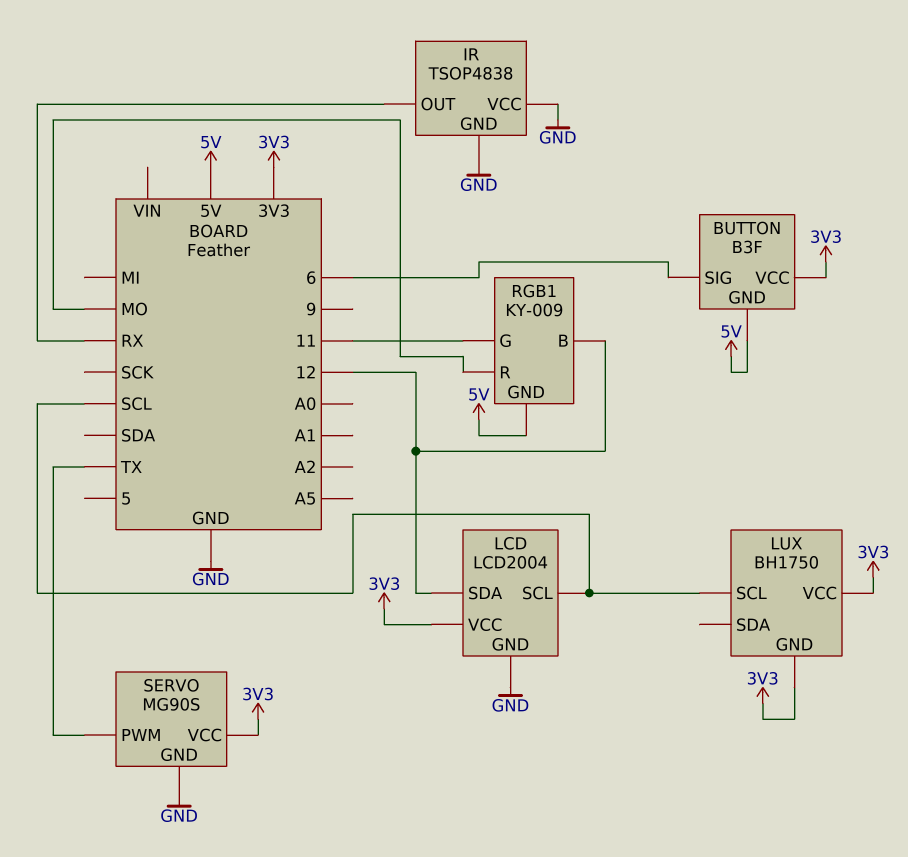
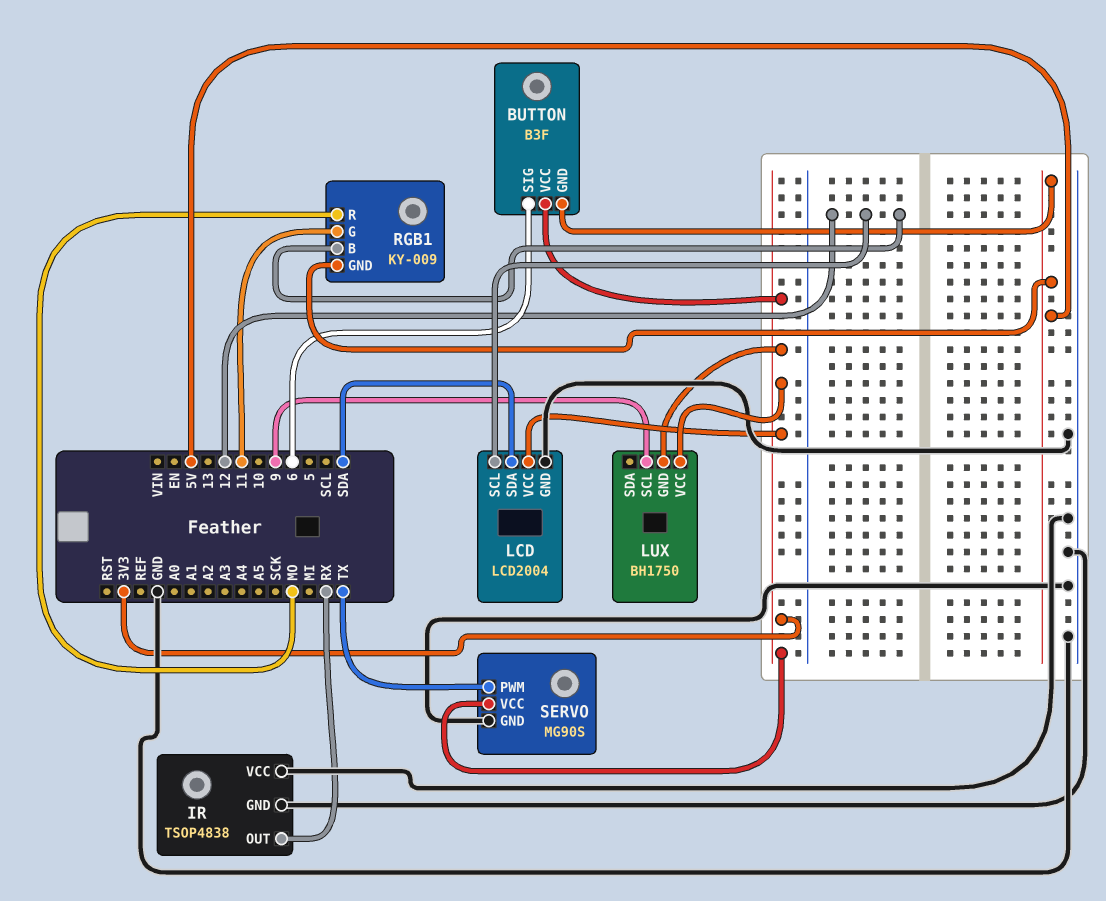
LCD pin SCL: SCL -> 12
LCD pin SDA: 12 -> SDA
LUX pin SCL: SCL -> 9

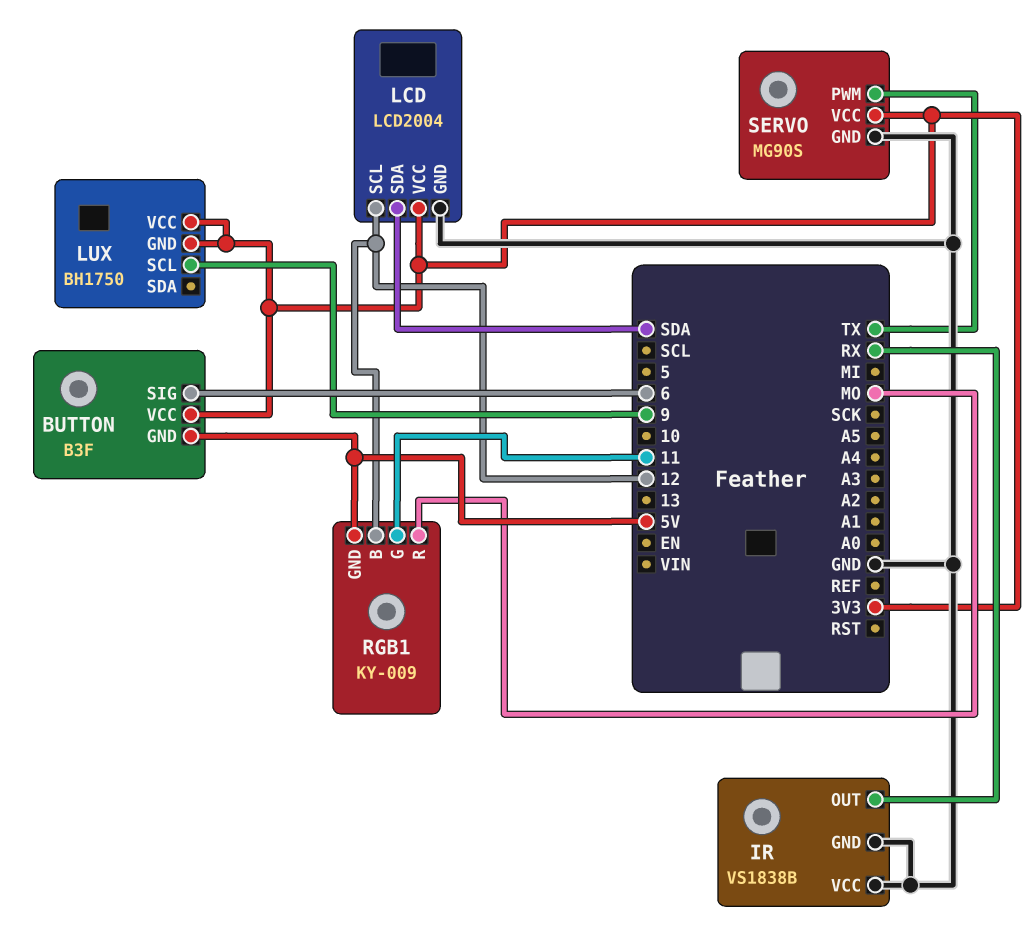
IR: TSOP4838 -> VS1838B

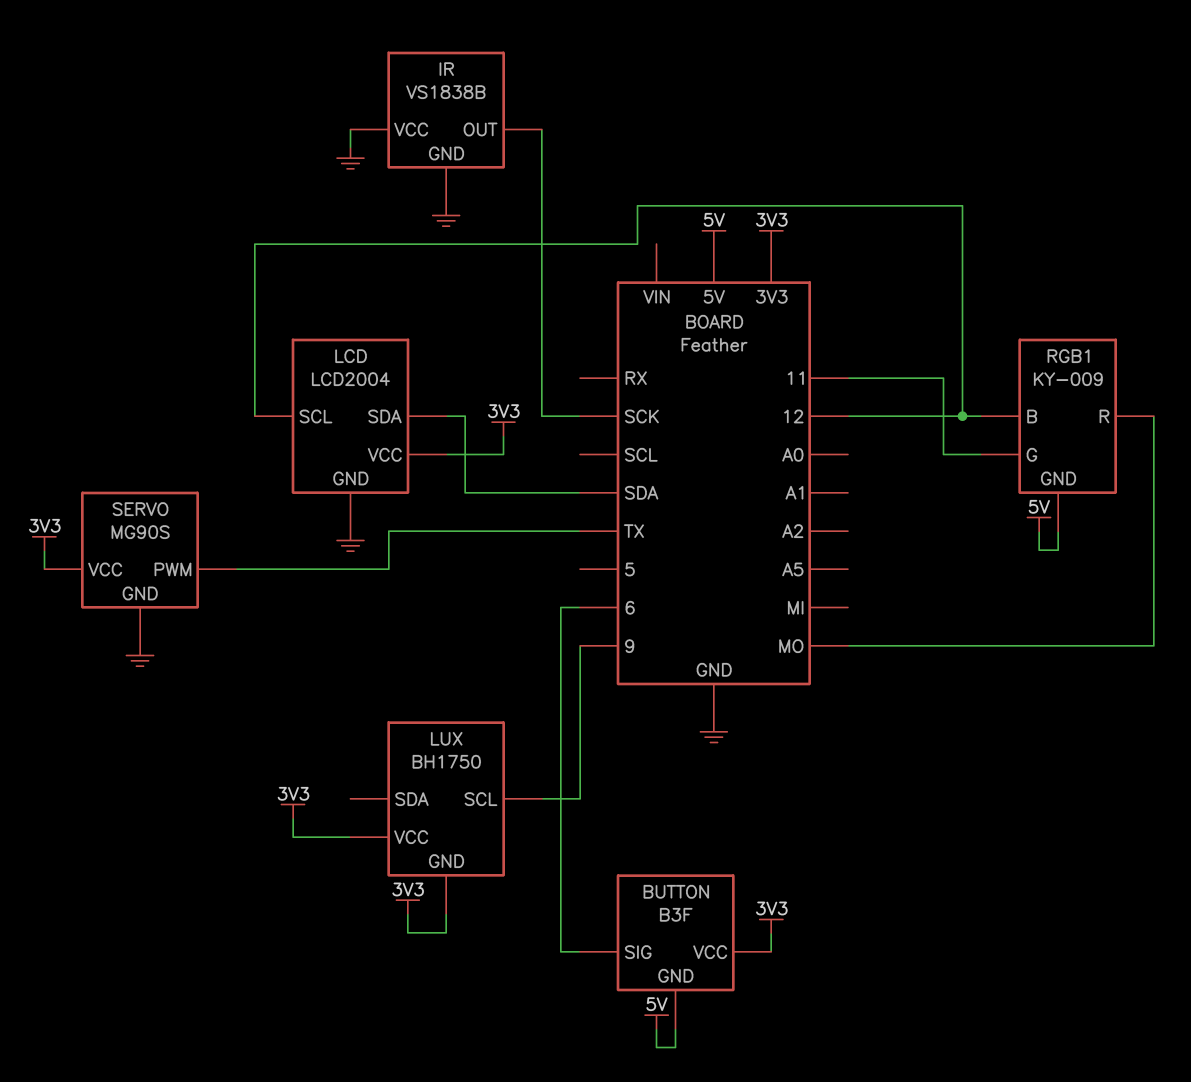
IR pin OUT: RX -> SCK

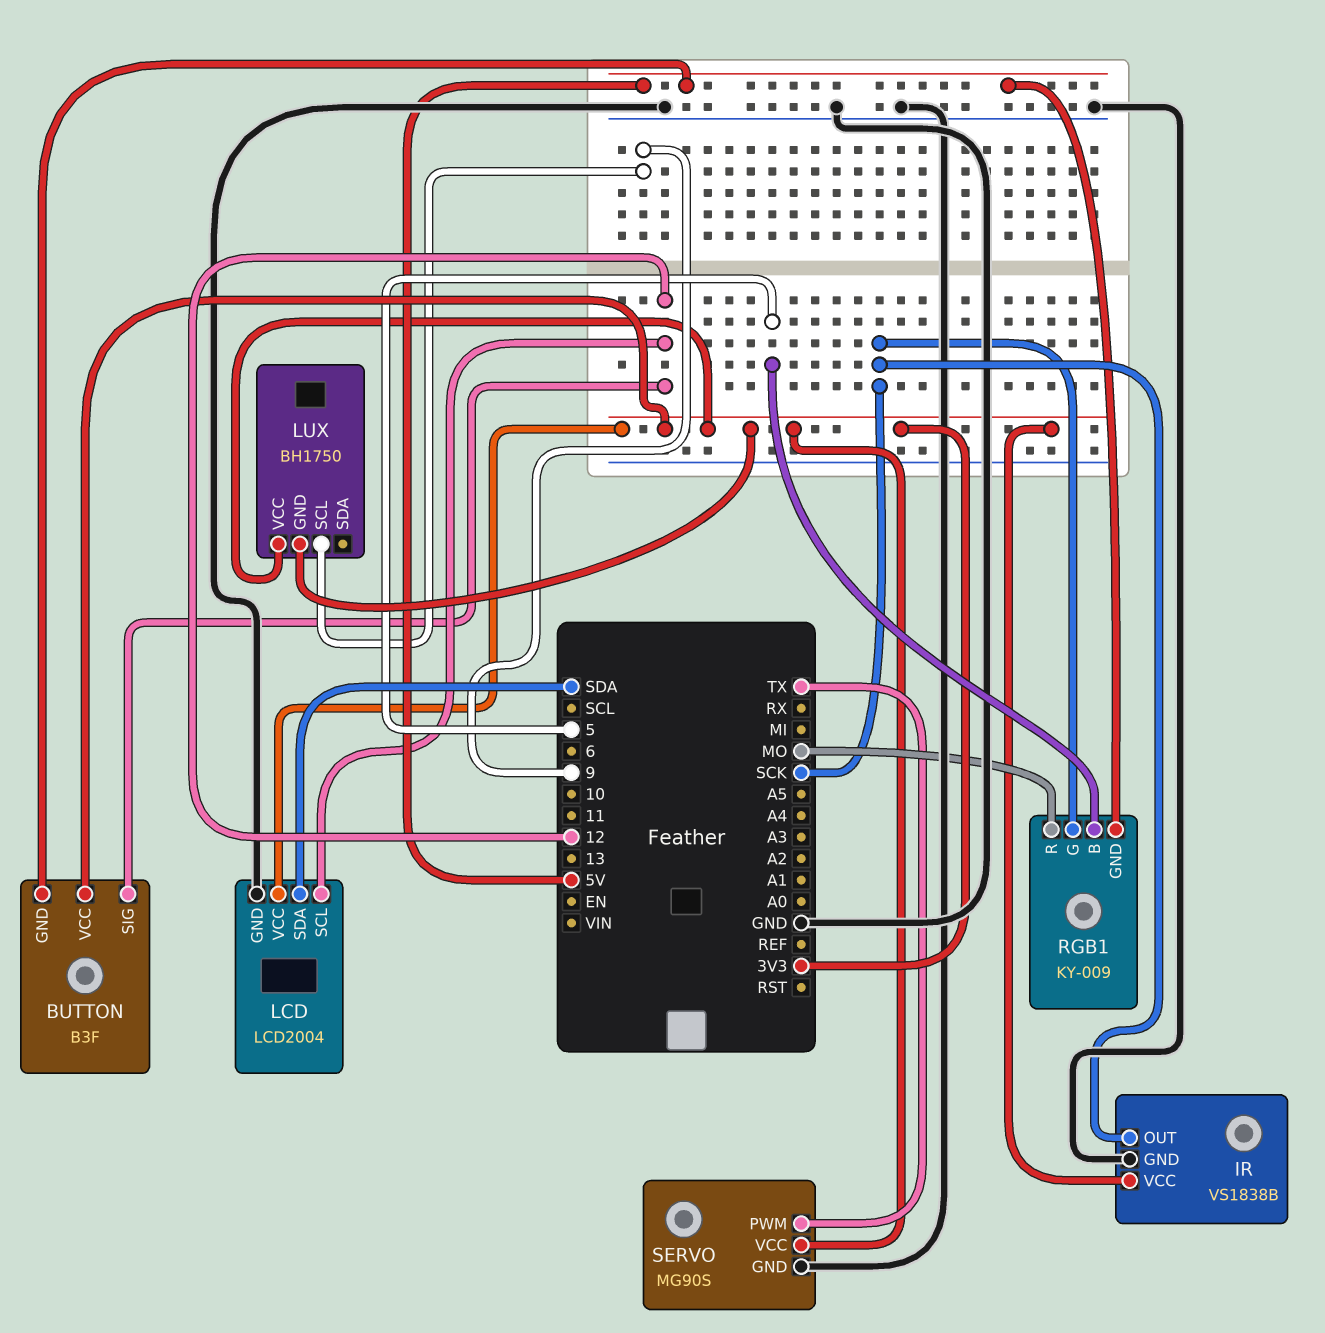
BUTTON pin SIG: 6 -> 12
IR pin VCC: GND -> 3V3
RGB1 pin B: 12 -> 5
RGB1 pin G: 11 -> SCK

